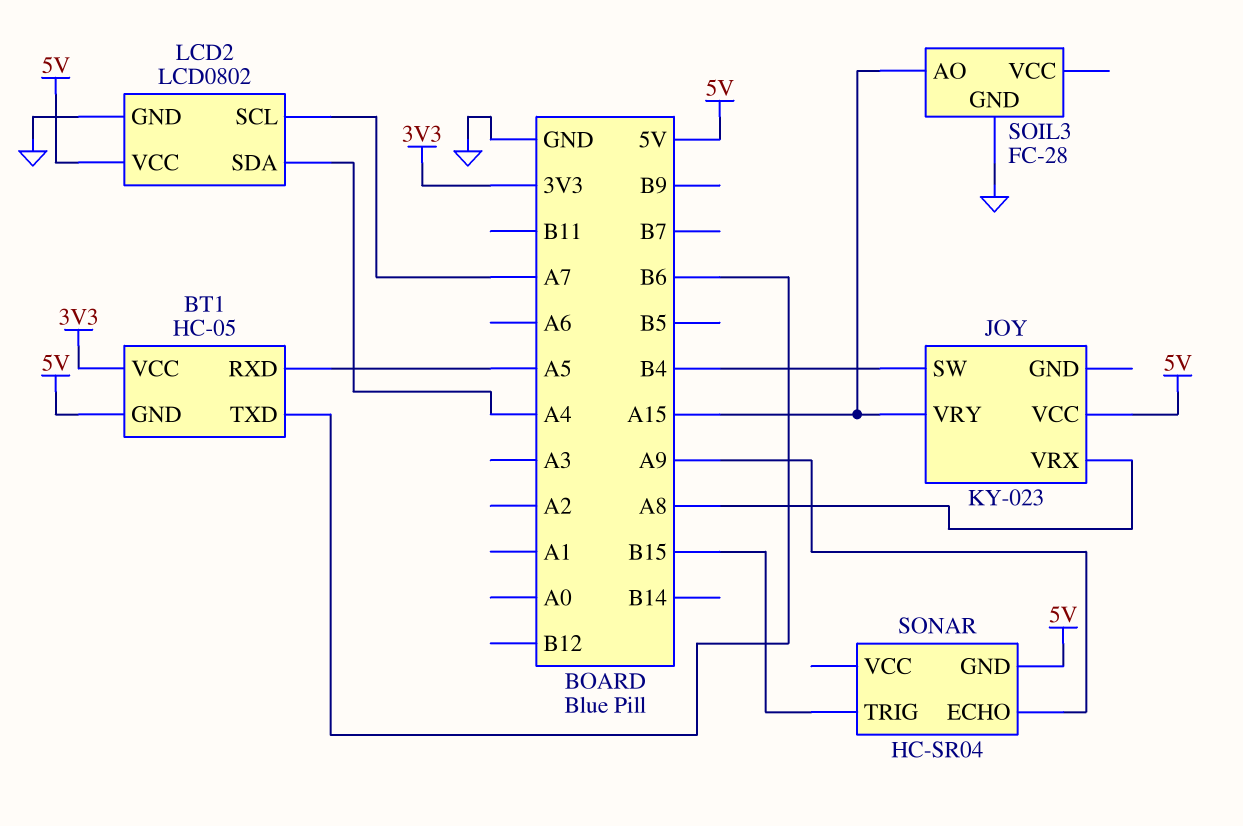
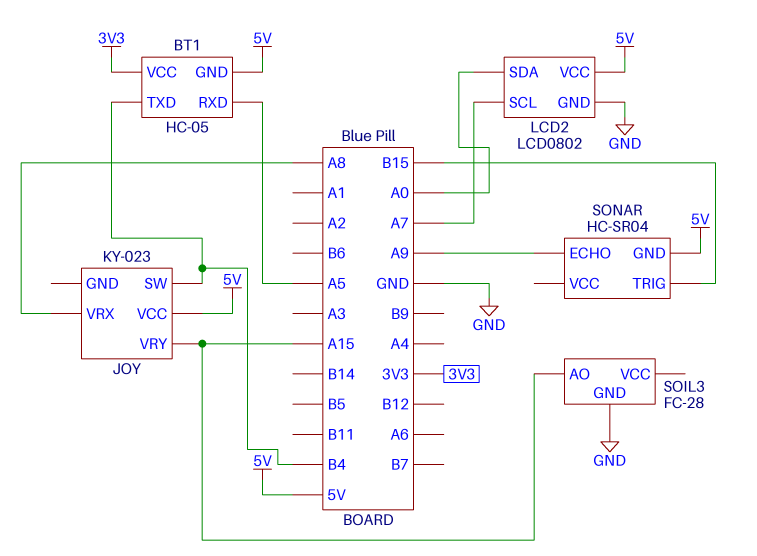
BT1 pin TXD: B6 -> B4
LCD2 pin SDA: A4 -> A0

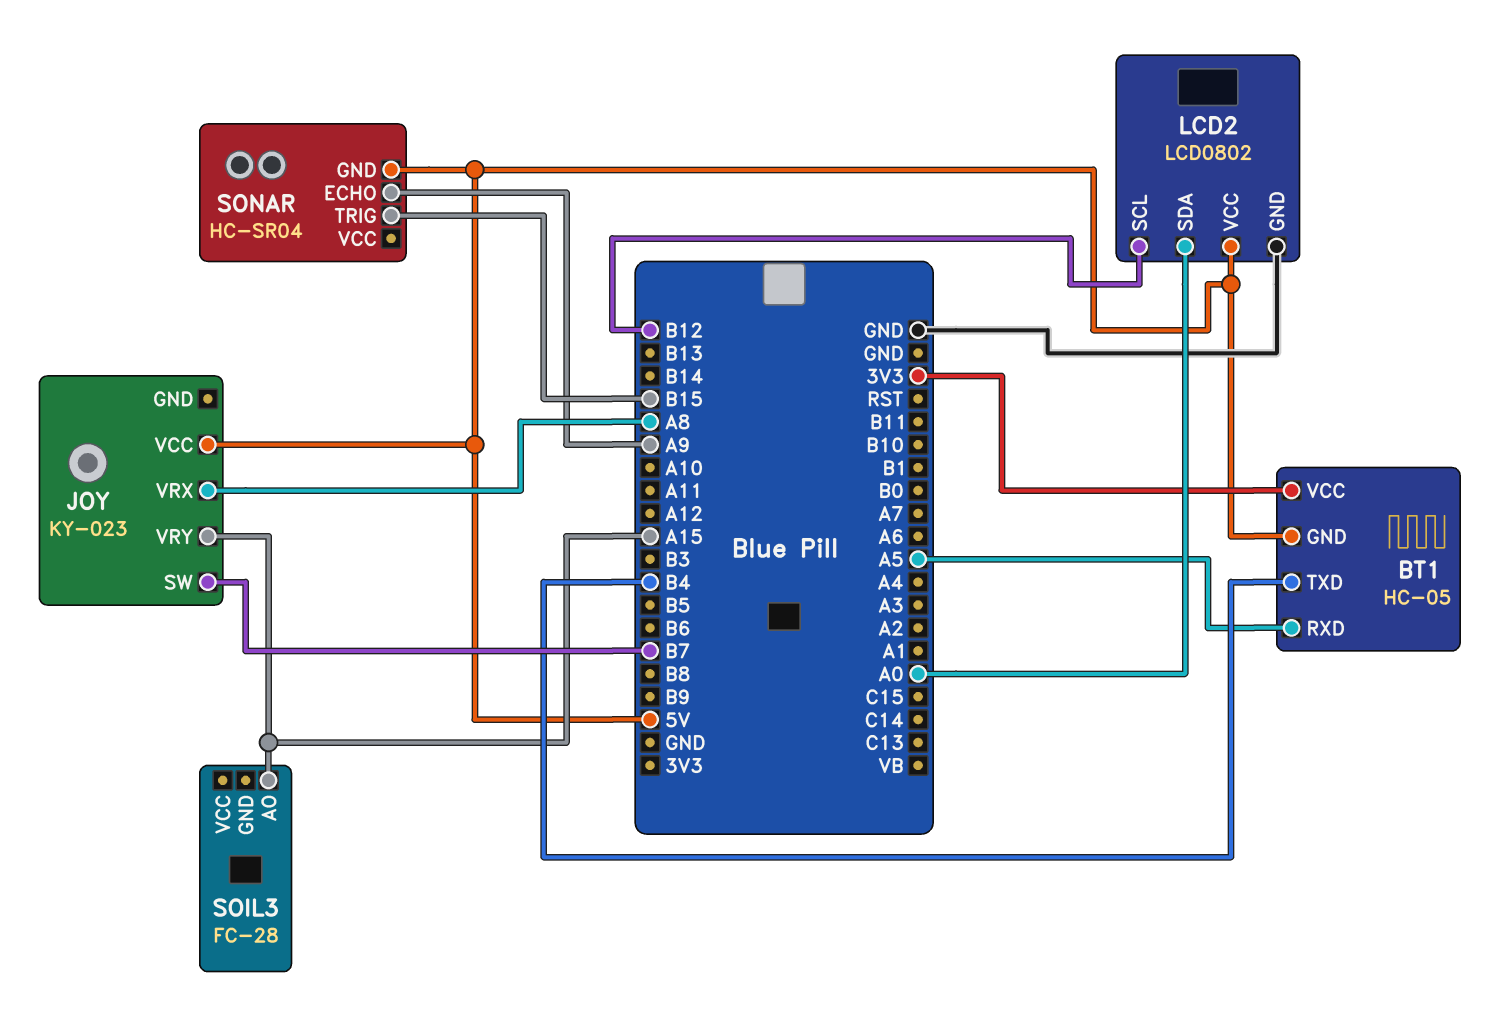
JOY pin SW: B4 -> B7
LCD2 pin SCL: A7 -> B12
SOIL3 pin GND: GND -> none

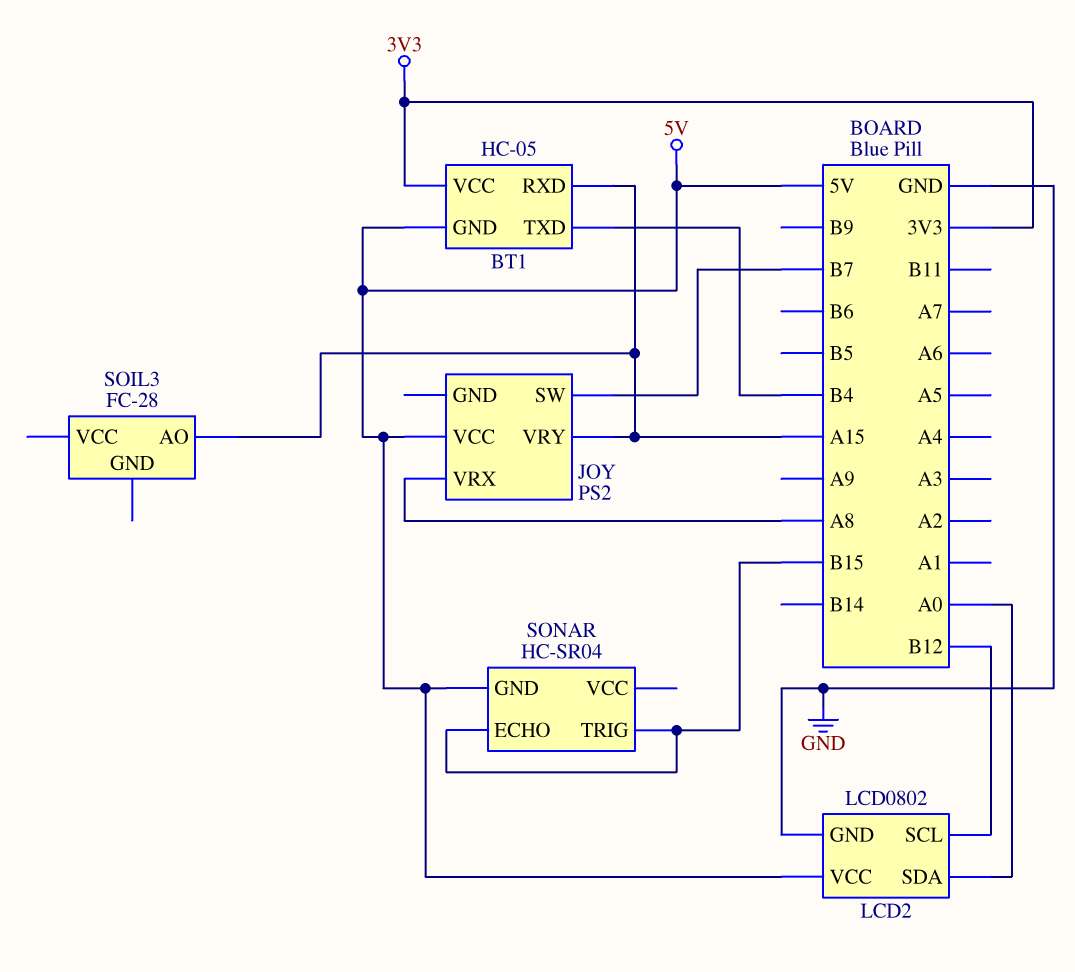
BT1 pin RXD: A5 -> A15
JOY: KY-023 -> PS2
SONAR pin ECHO: A9 -> B15

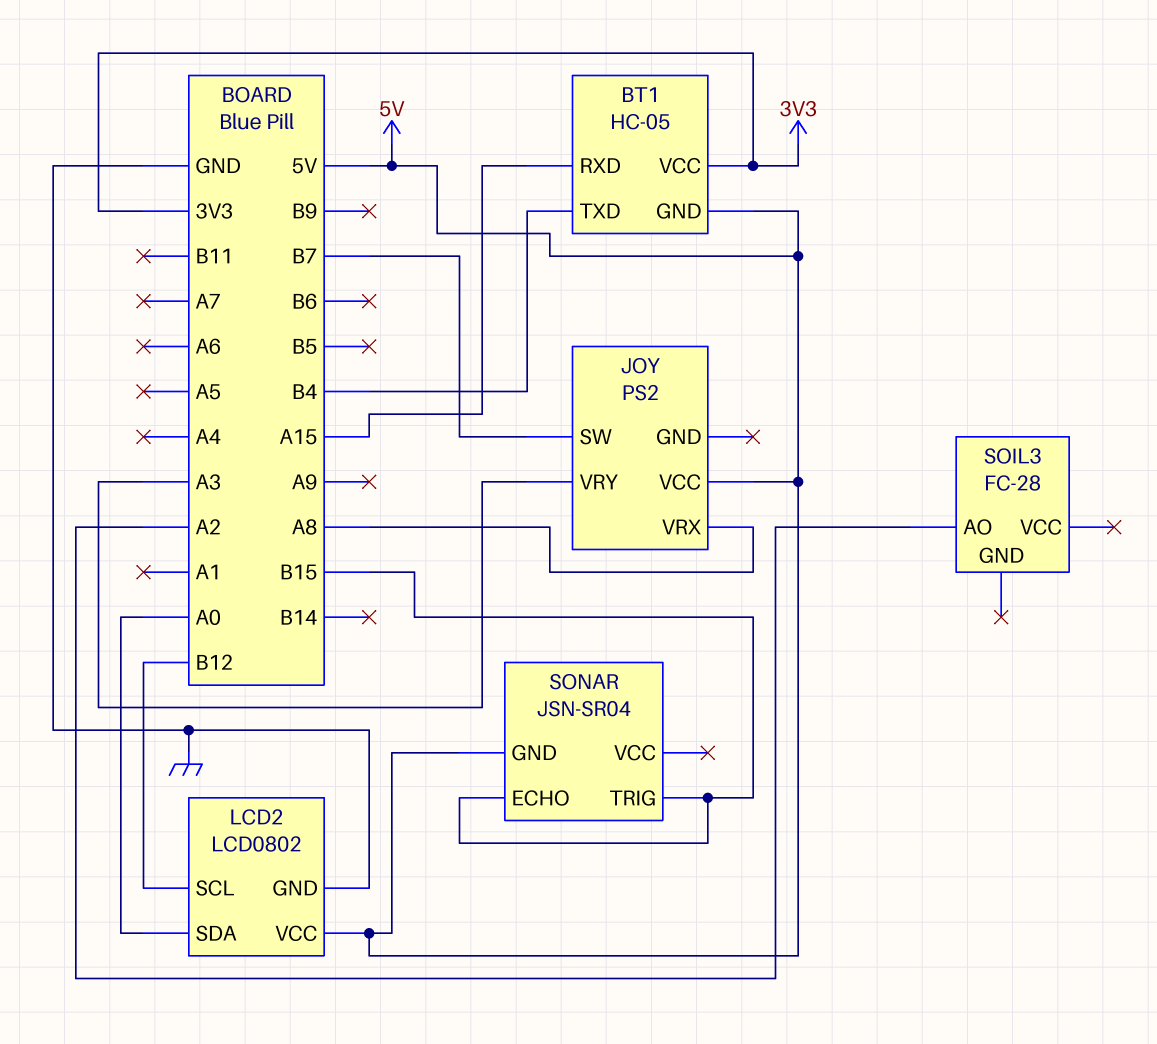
JOY pin VRY: A15 -> A3
SOIL3 pin AO: A15 -> A2
SONAR: HC-SR04 -> JSN-SR04

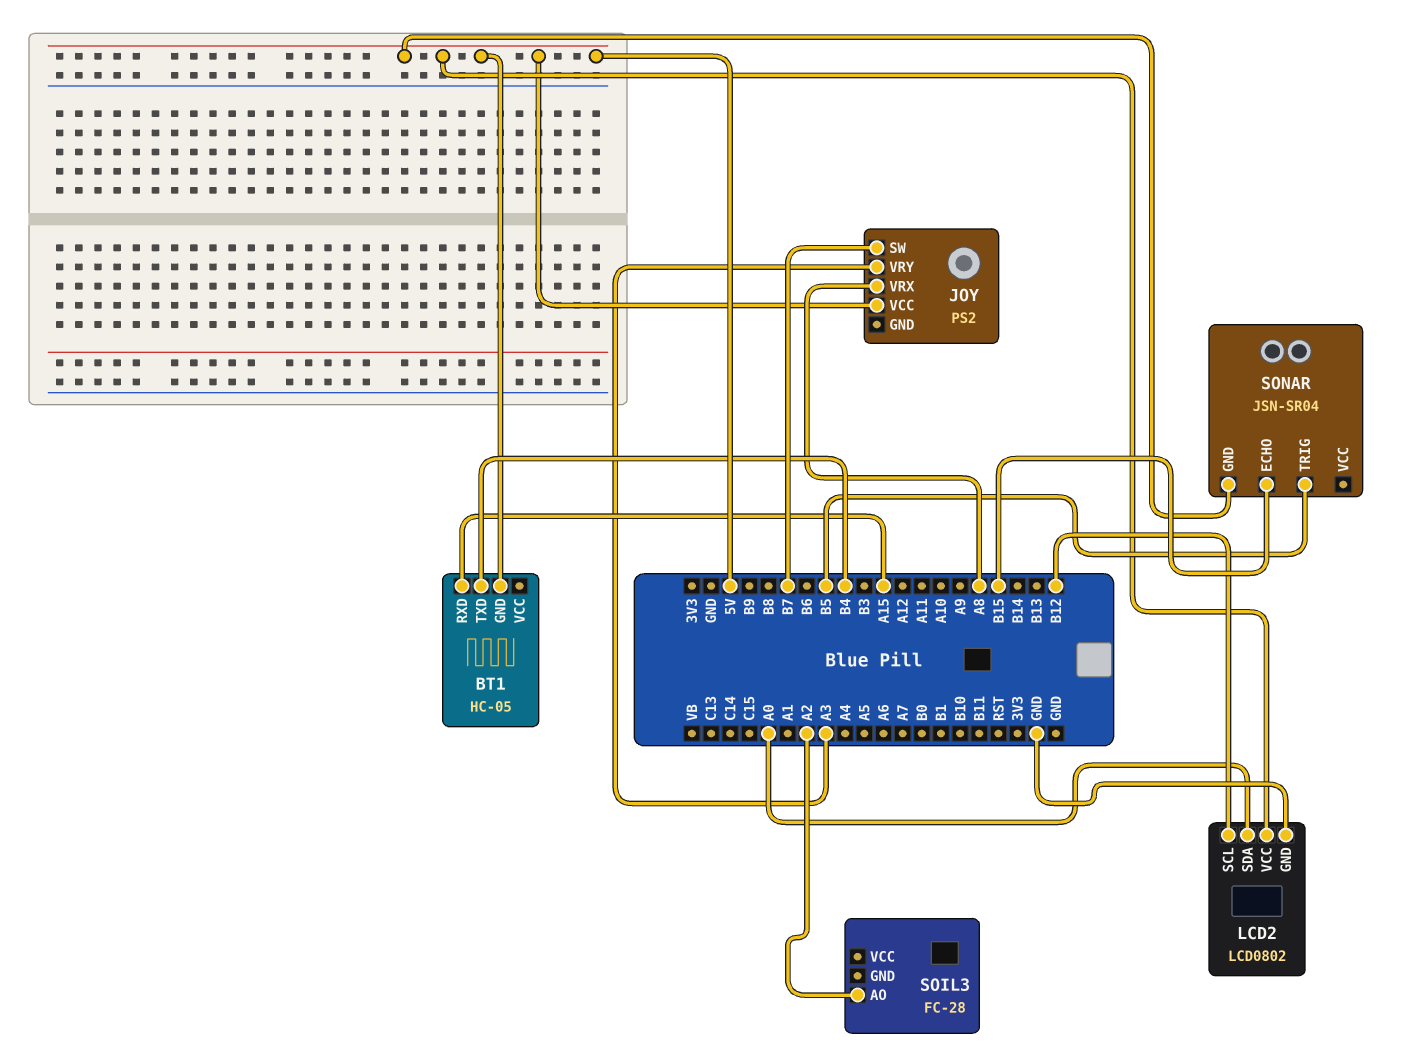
BT1 pin VCC: 3V3 -> none
SONAR pin TRIG: B15 -> B5

